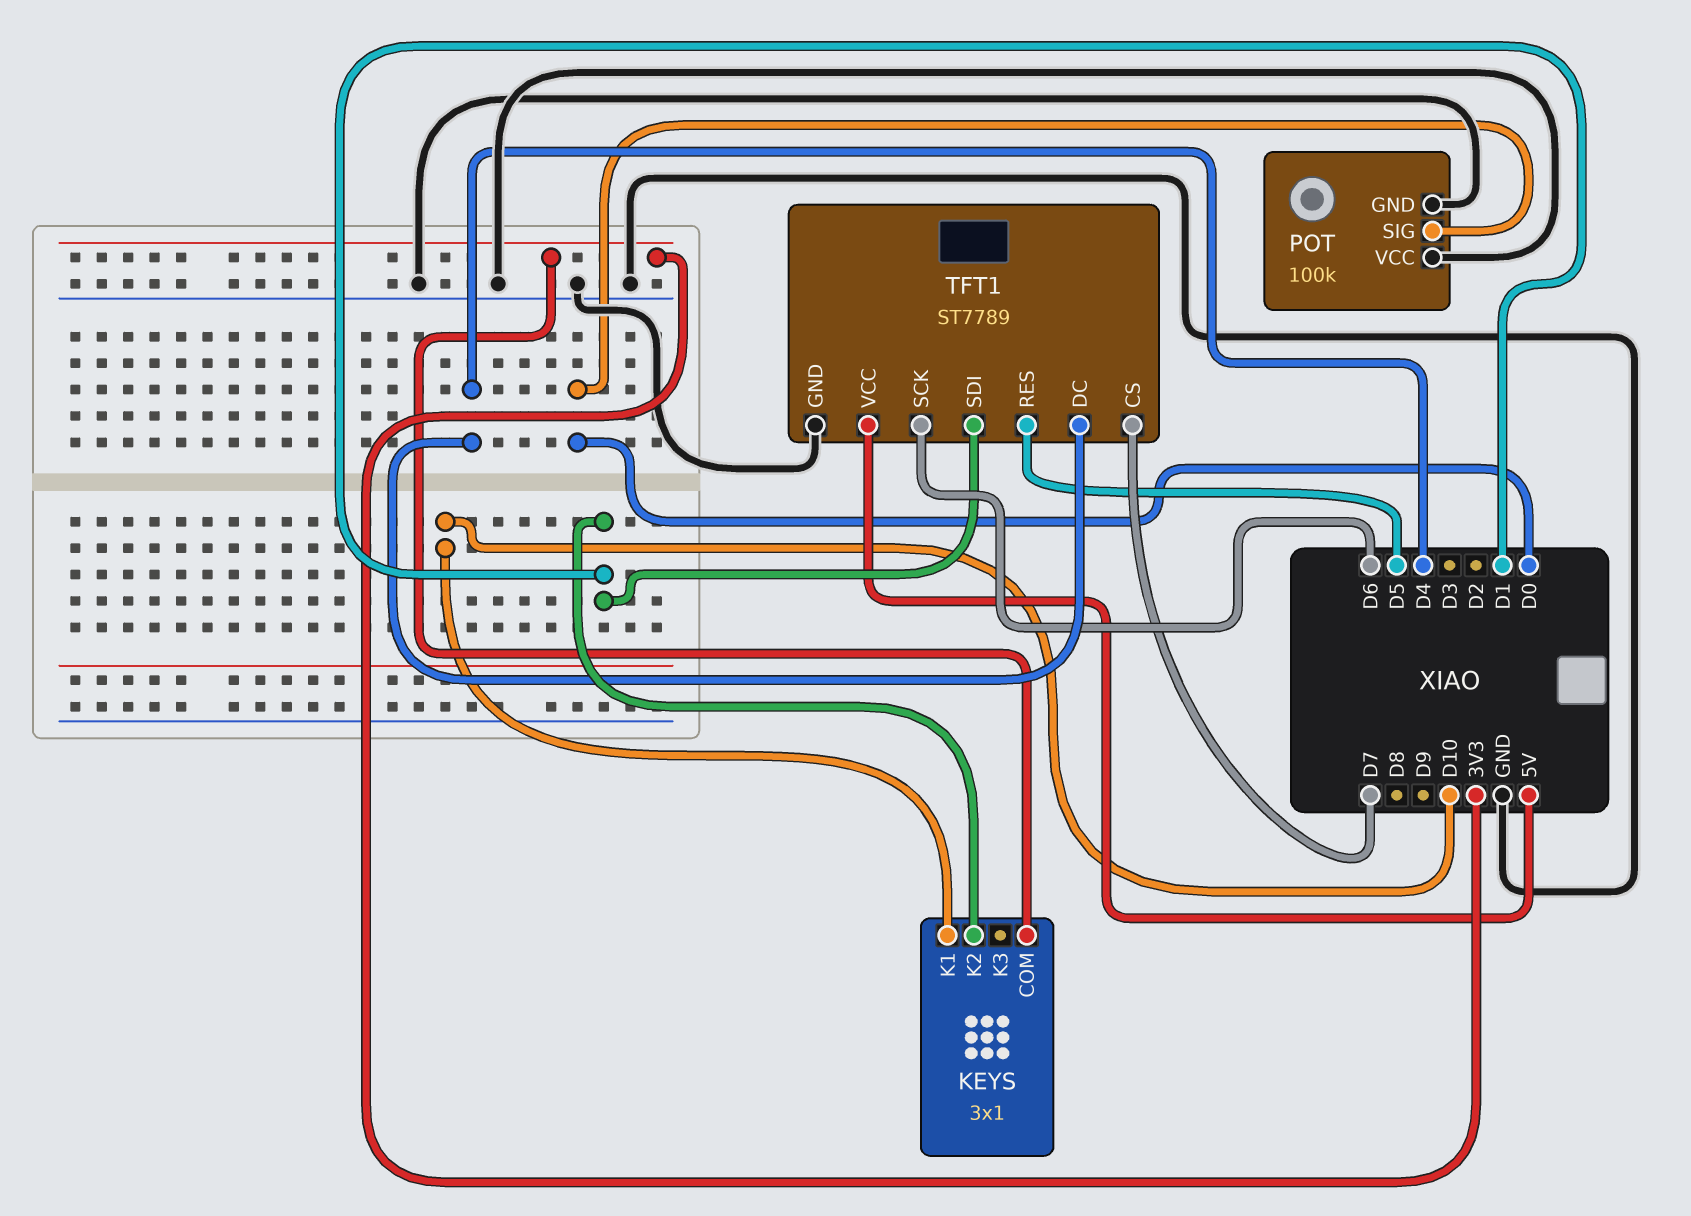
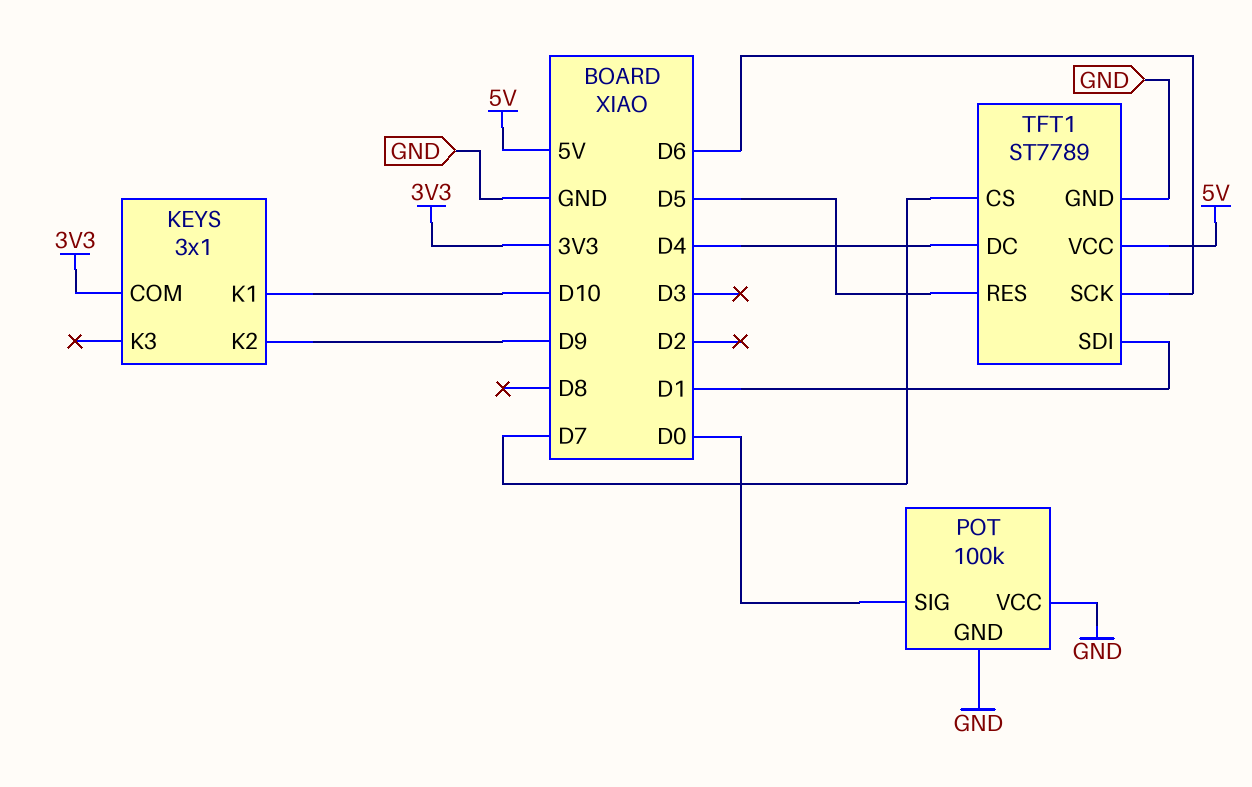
KEYS pin K2: D1 -> D9

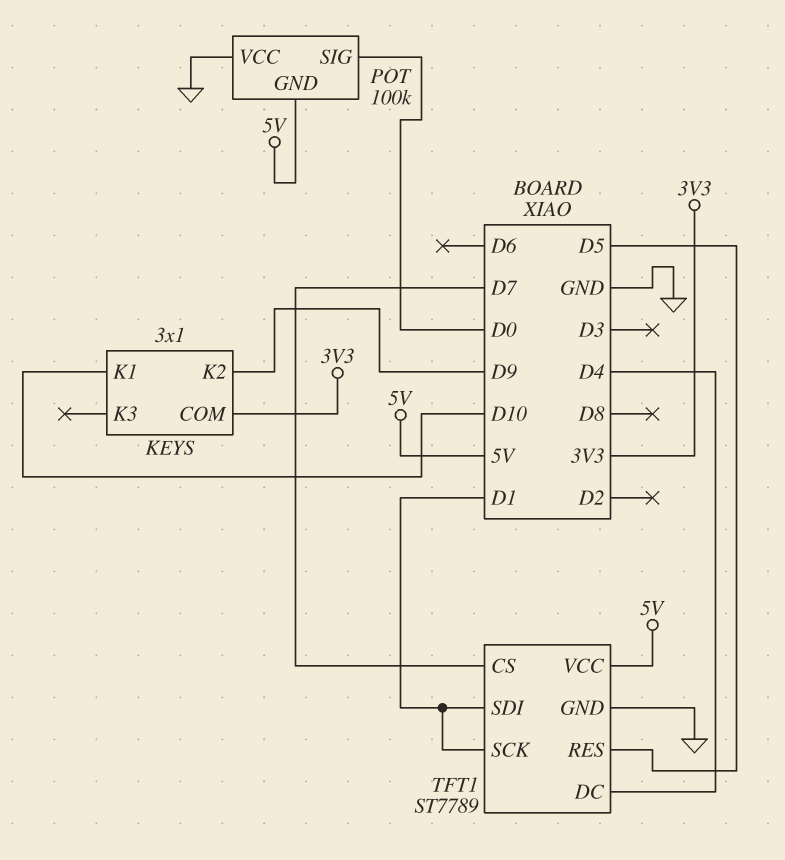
POT pin GND: GND -> 5V
TFT1 pin SCK: D6 -> D1

